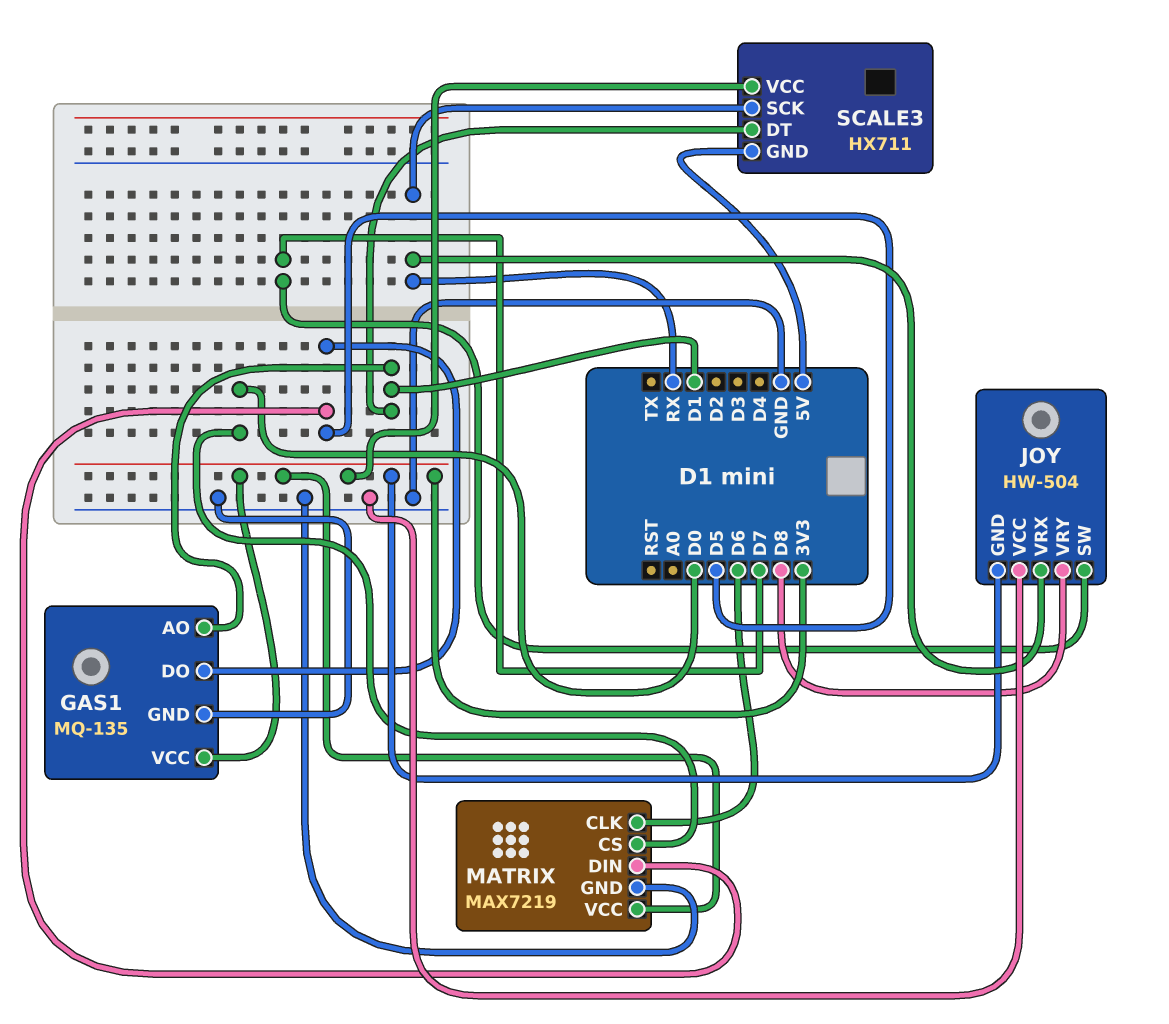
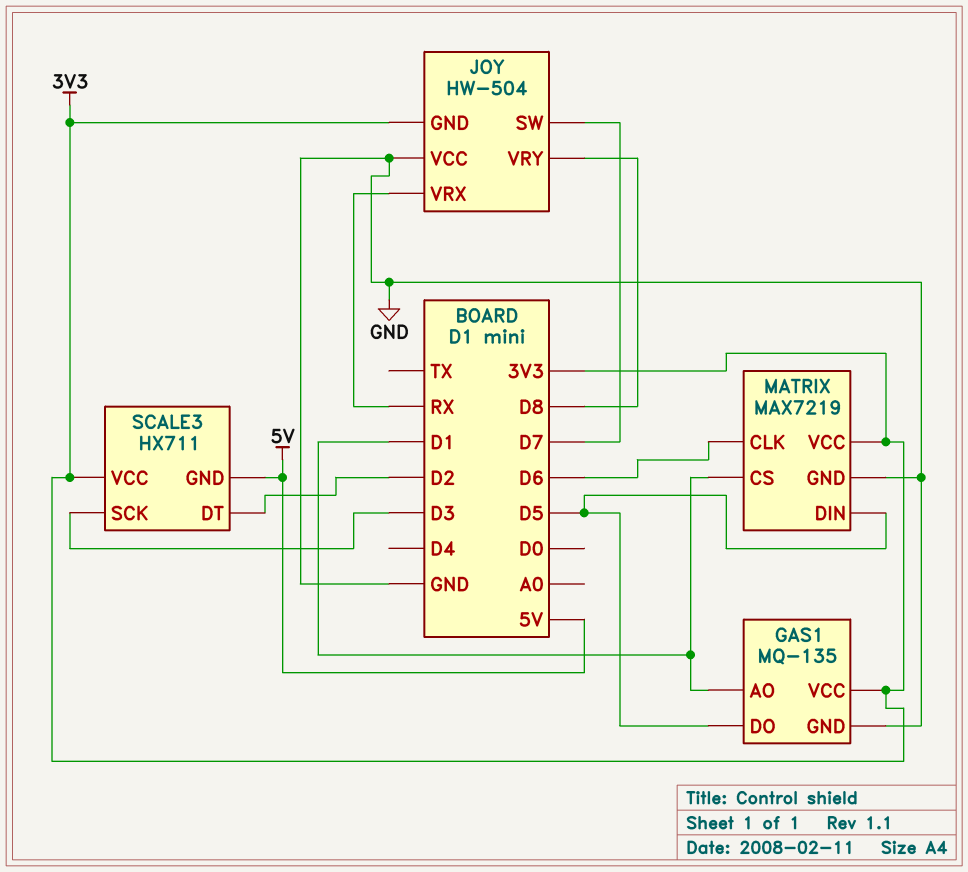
MATRIX pin CS: D0 -> D1
SCALE3 pin DT: D1 -> D2
SCALE3 pin SCK: RX -> D3

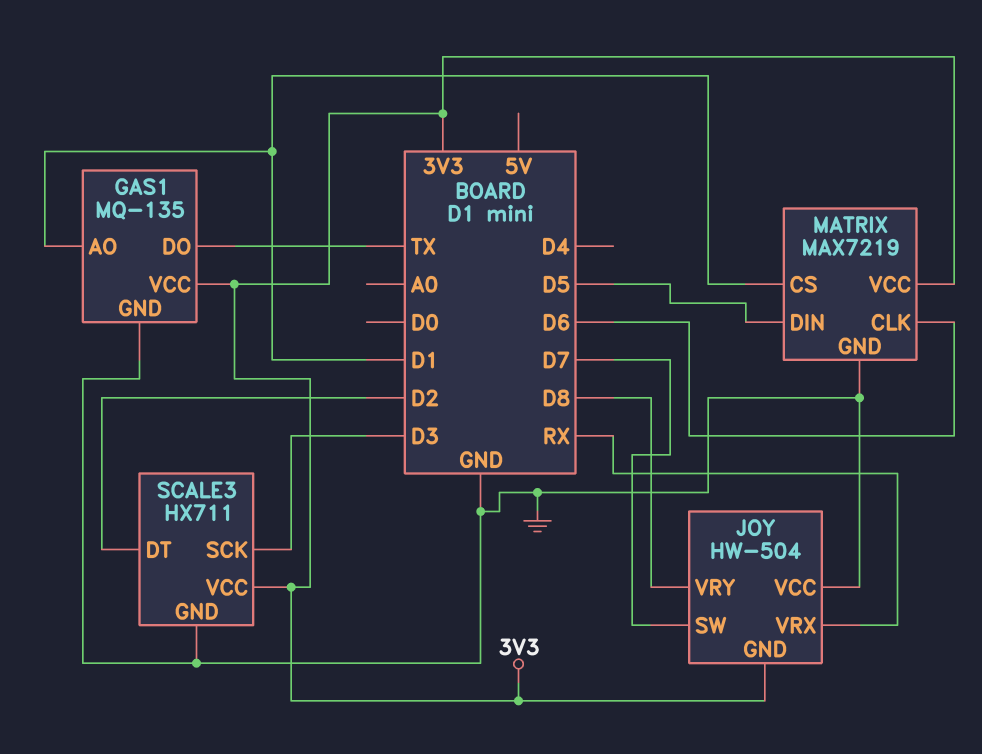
GAS1 pin DO: D5 -> TX
SCALE3 pin GND: 5V -> GND

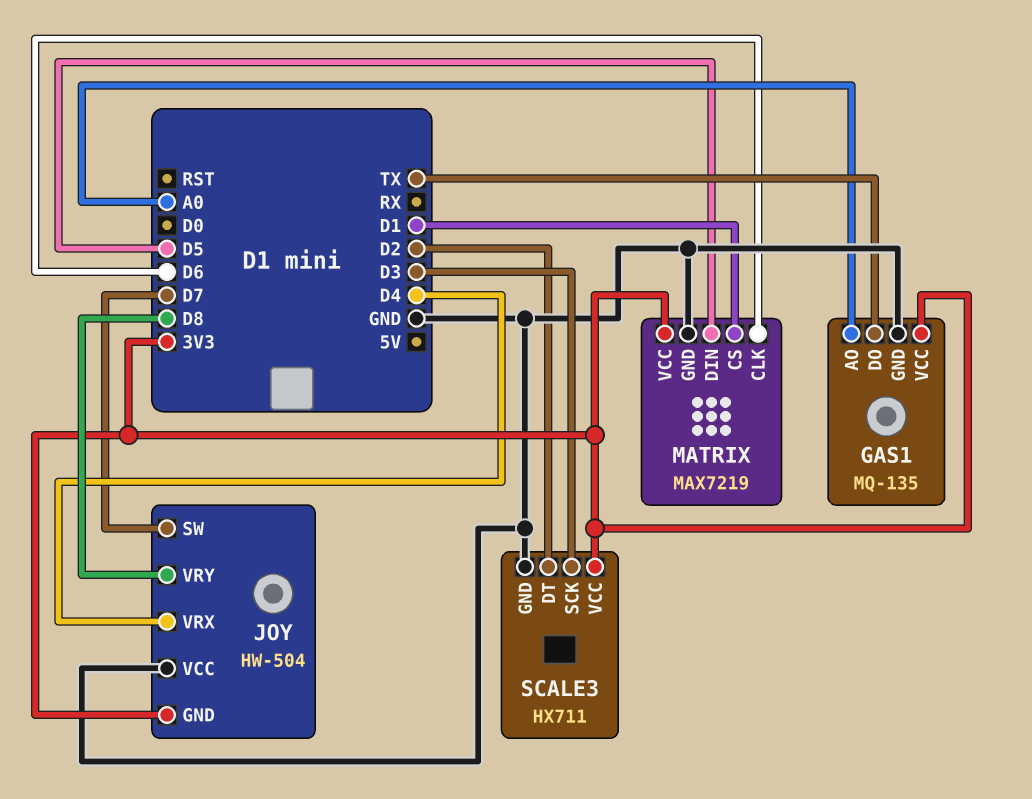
GAS1 pin AO: D1 -> A0
JOY pin VRX: RX -> D4

